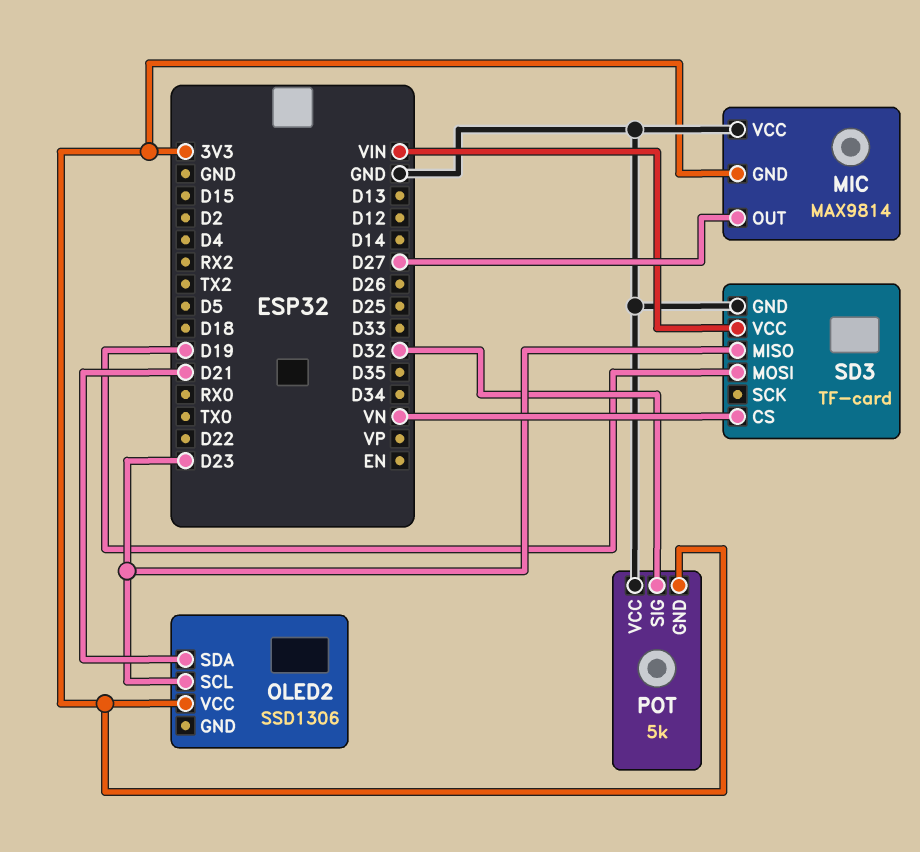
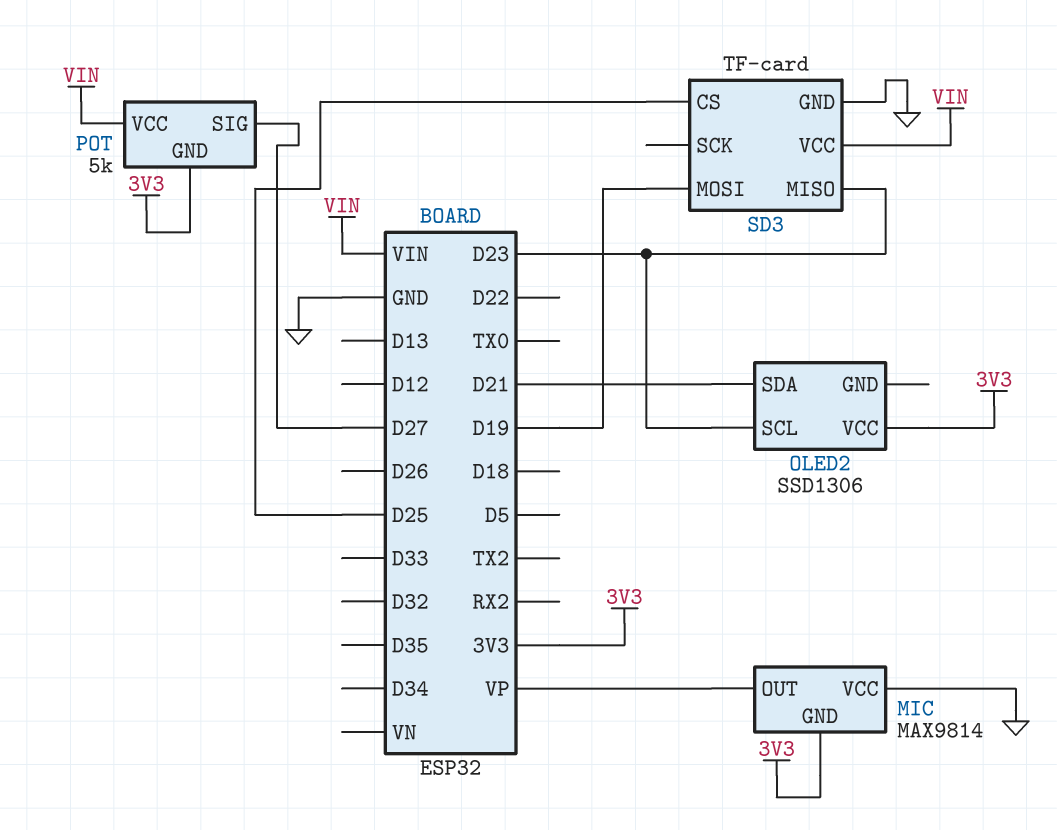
MIC pin OUT: D27 -> VP
POT pin SIG: D32 -> D27
POT pin VCC: GND -> VIN
SD3 pin CS: VN -> D25

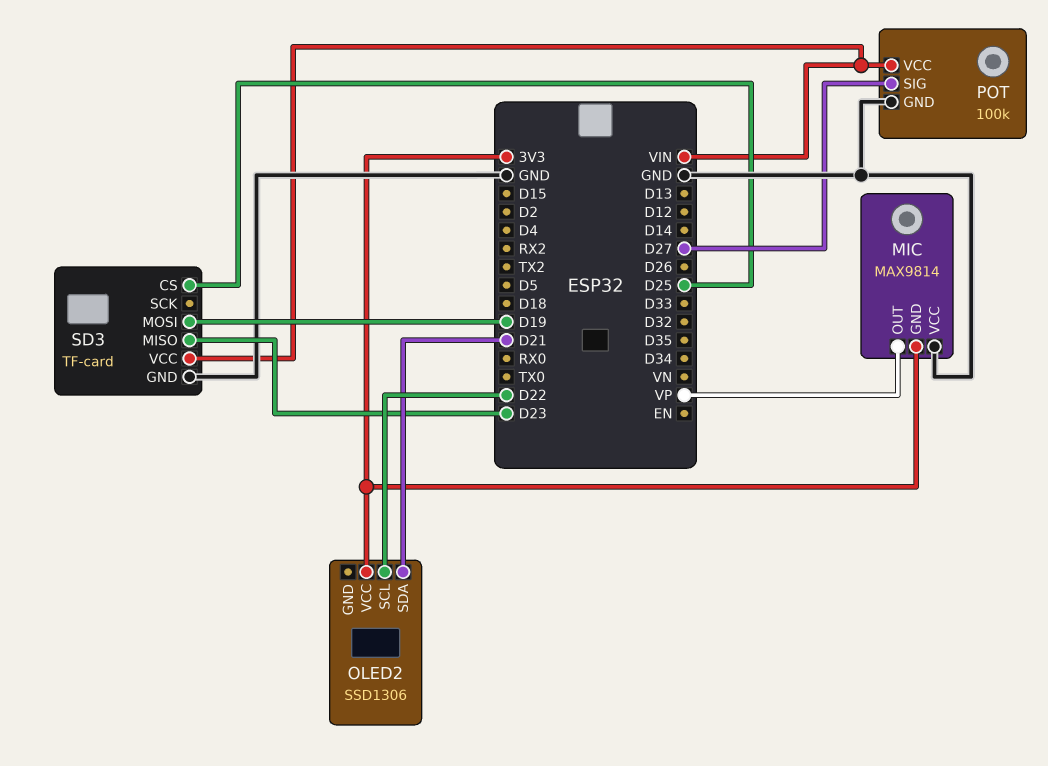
OLED2 pin SCL: D23 -> D22
POT: 5k -> 100k
POT pin GND: 3V3 -> GND

